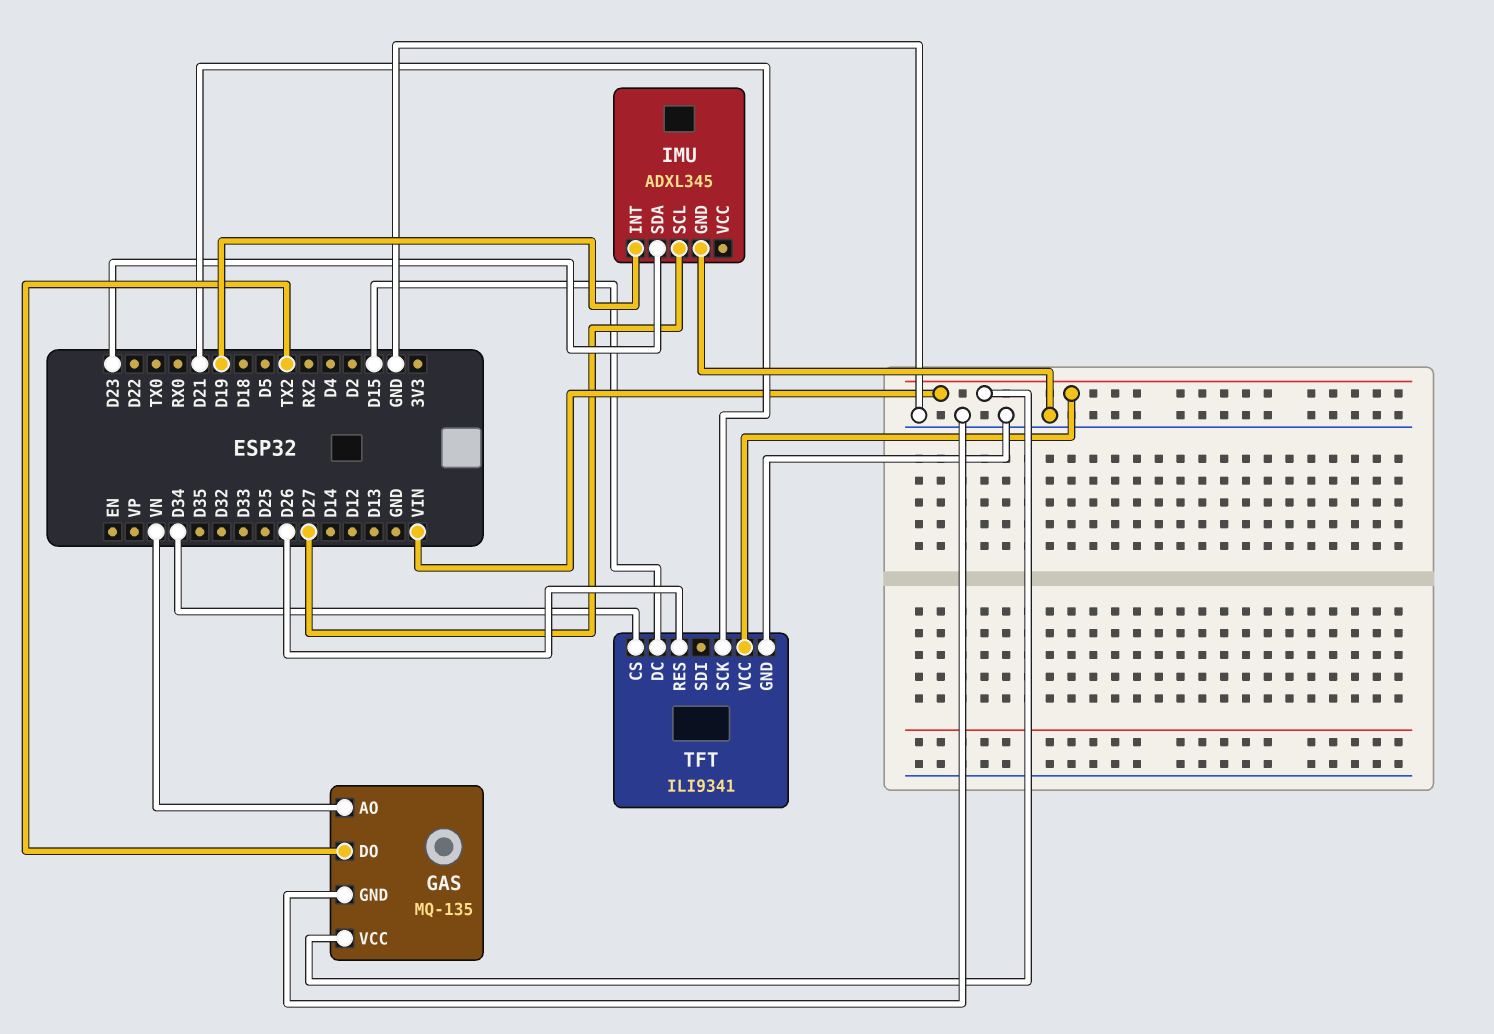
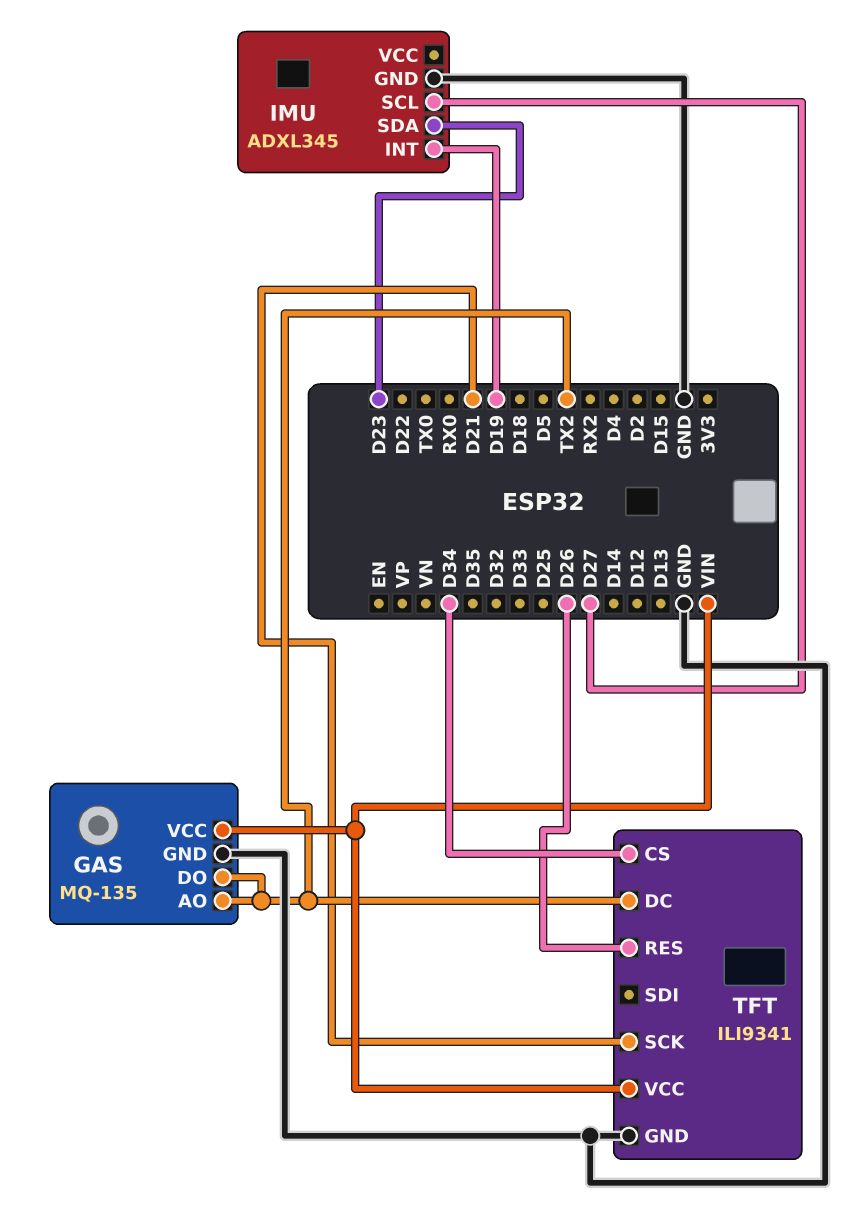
GAS pin AO: VN -> TX2
TFT pin DC: D15 -> TX2

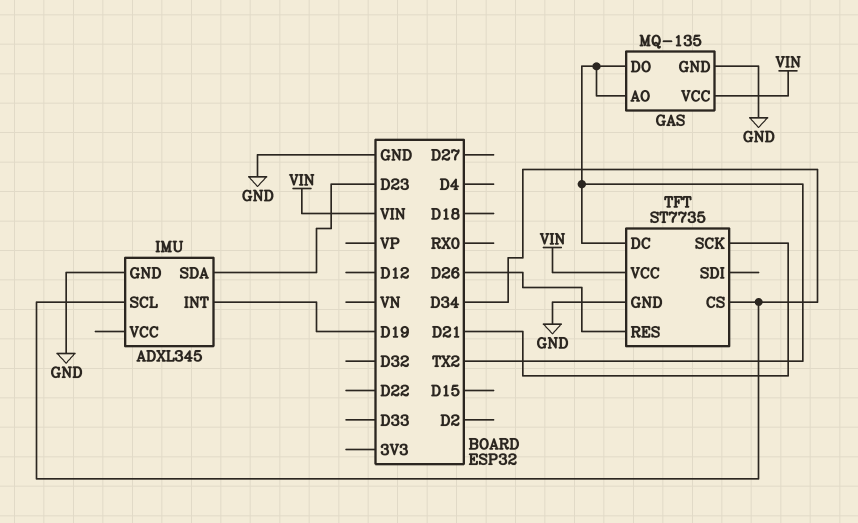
IMU pin SCL: D27 -> D34
TFT: ILI9341 -> ST7735

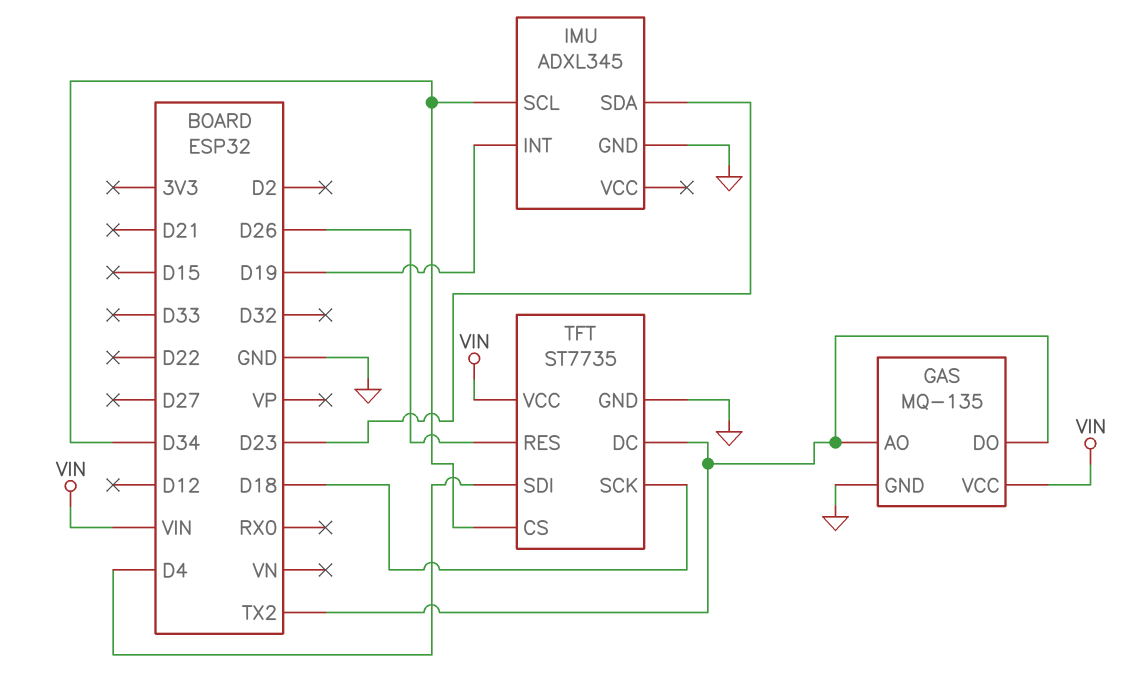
TFT pin SCK: D21 -> D18
TFT pin SDI: none -> D4

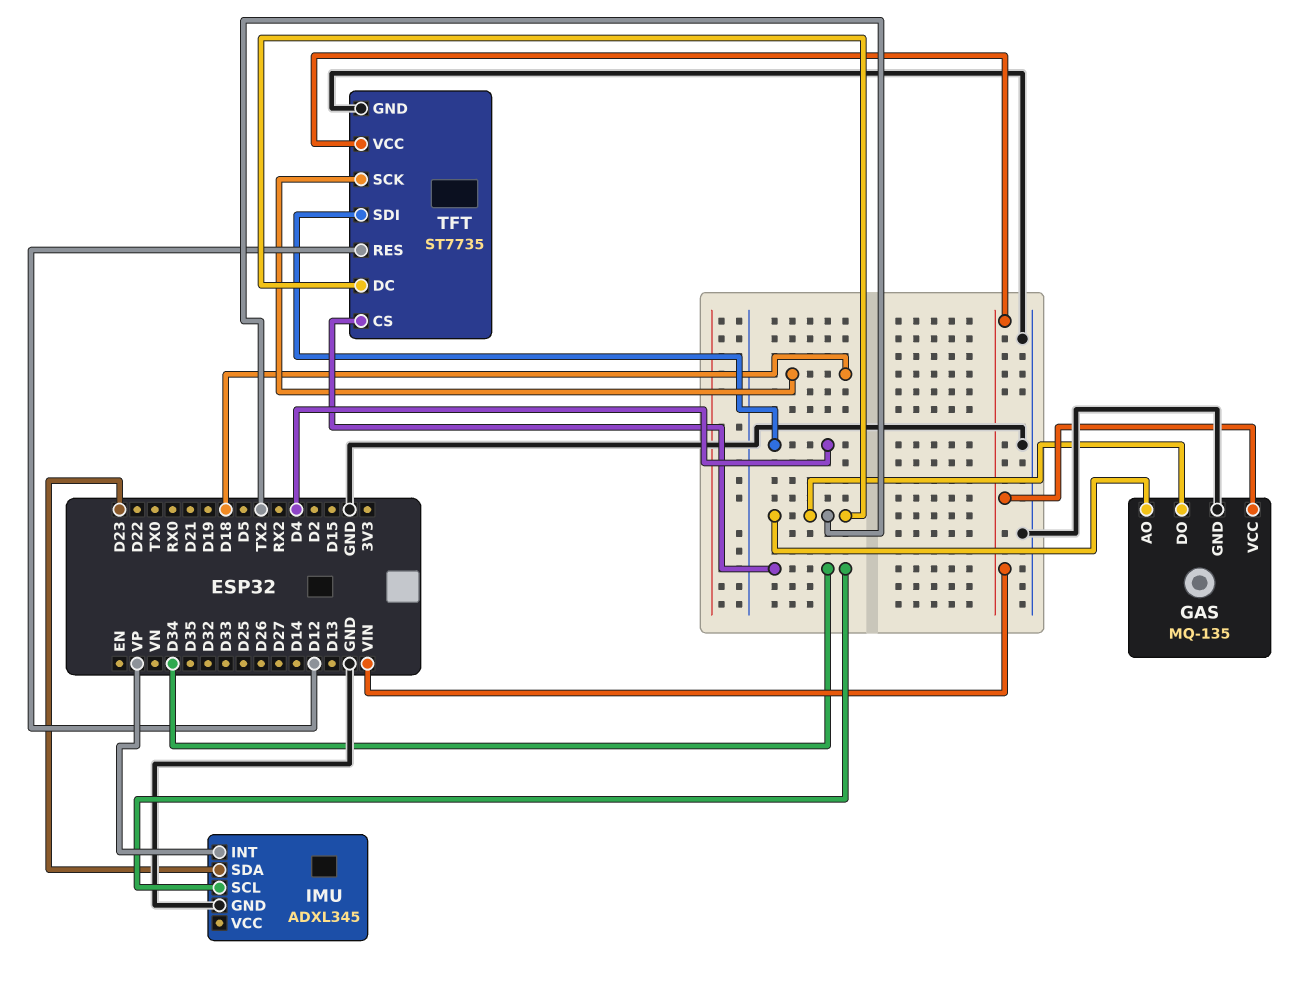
IMU pin INT: D19 -> VP
TFT pin RES: D26 -> D12

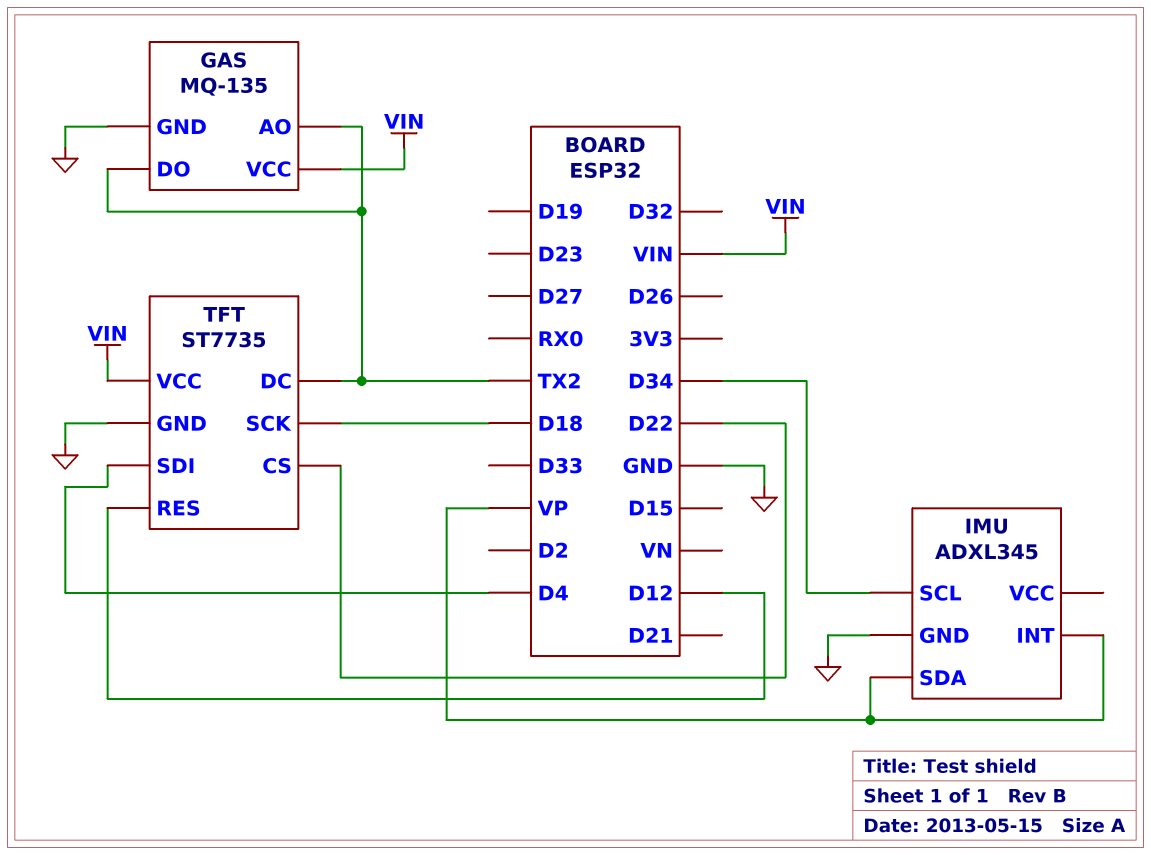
IMU pin SDA: D23 -> VP
TFT pin CS: D34 -> D22

